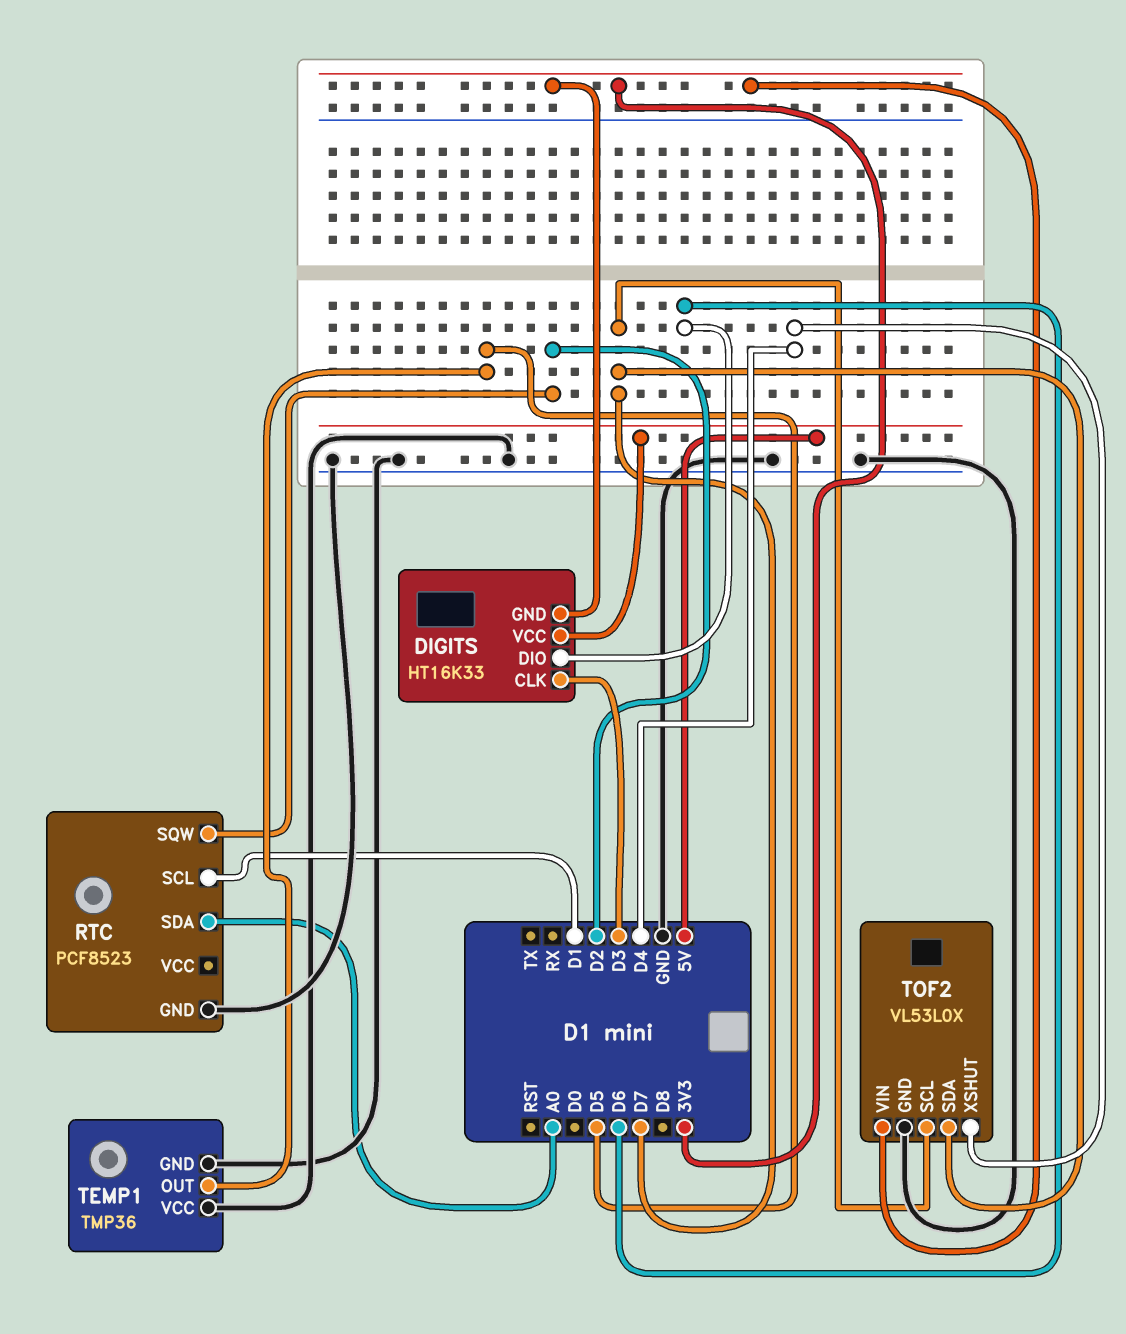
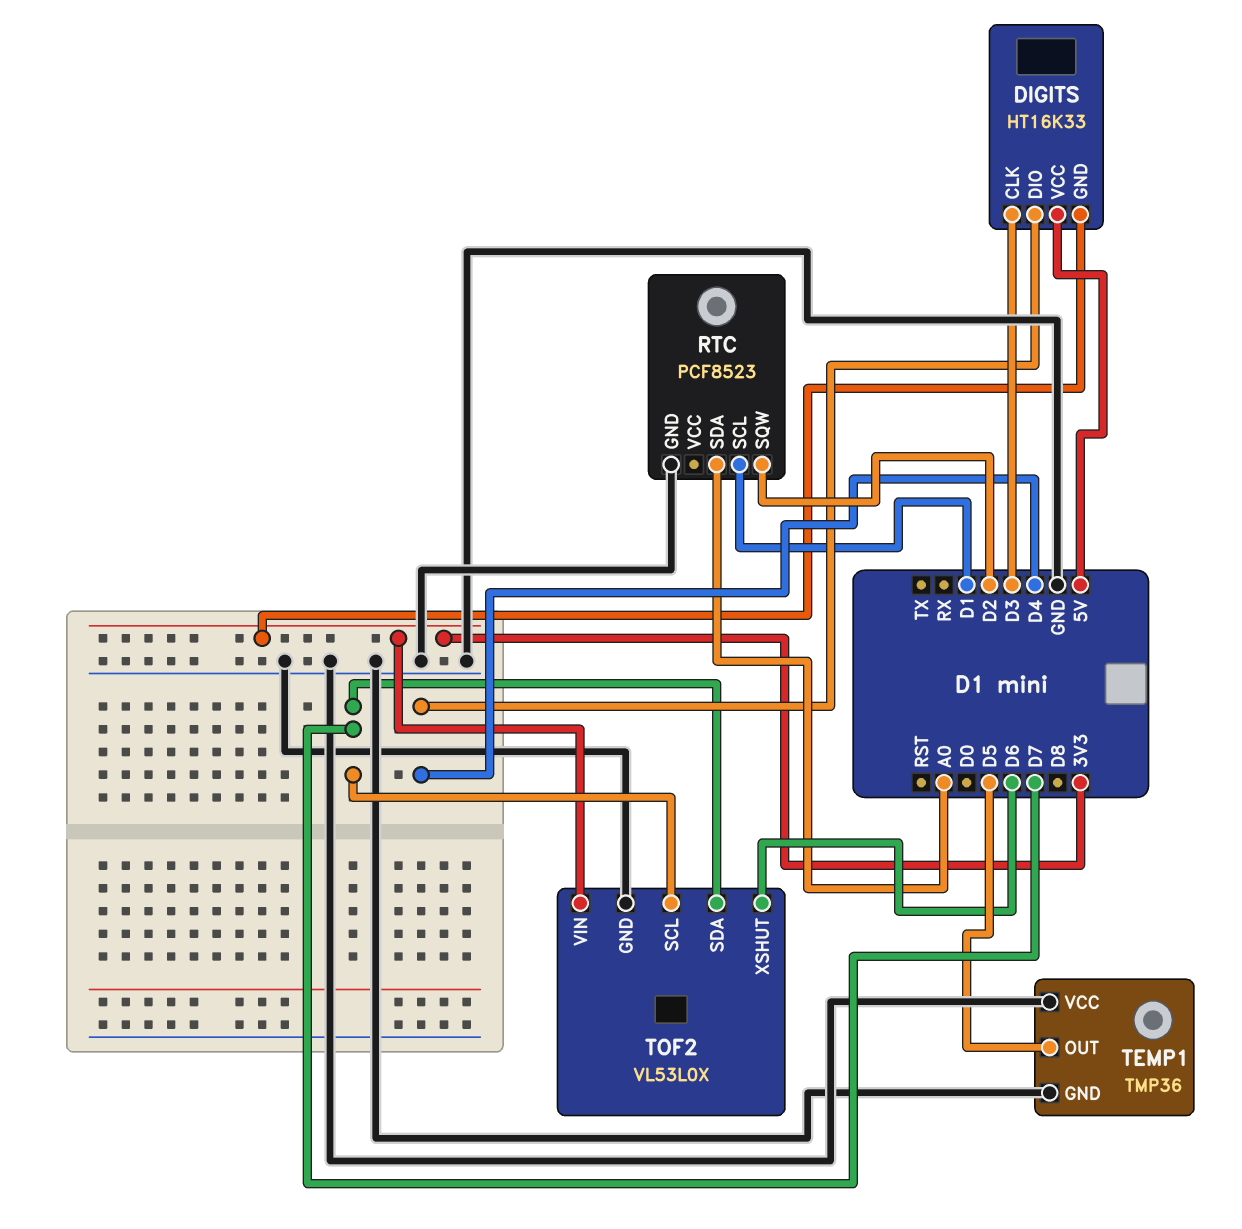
DIGITS pin DIO: D6 -> D4
TOF2 pin XSHUT: D4 -> D6

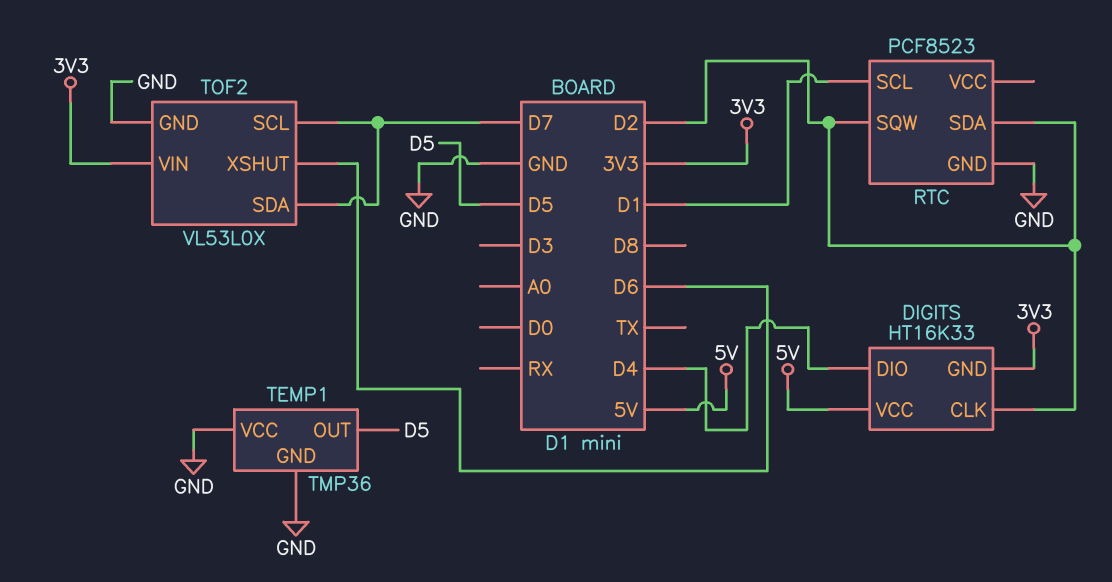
DIGITS pin CLK: D3 -> D2
RTC pin SDA: A0 -> D2

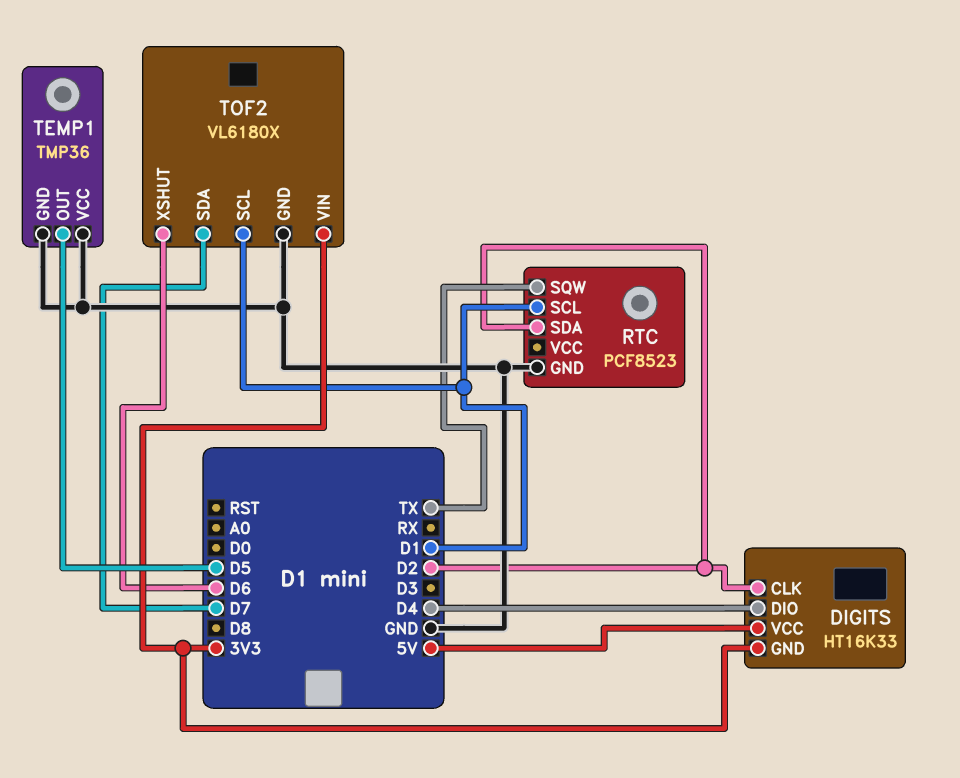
RTC pin SQW: D2 -> TX
TOF2: VL53L0X -> VL6180X
TOF2 pin SCL: D7 -> D1

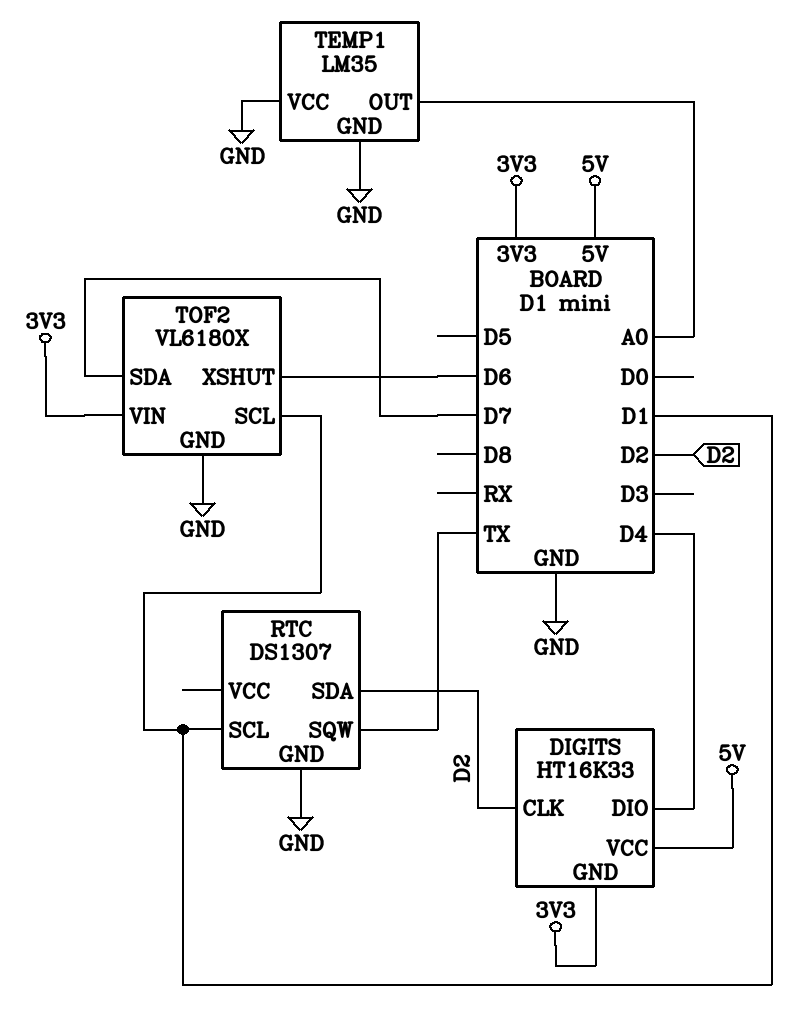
RTC: PCF8523 -> DS1307
TEMP1: TMP36 -> LM35
TEMP1 pin OUT: D5 -> A0

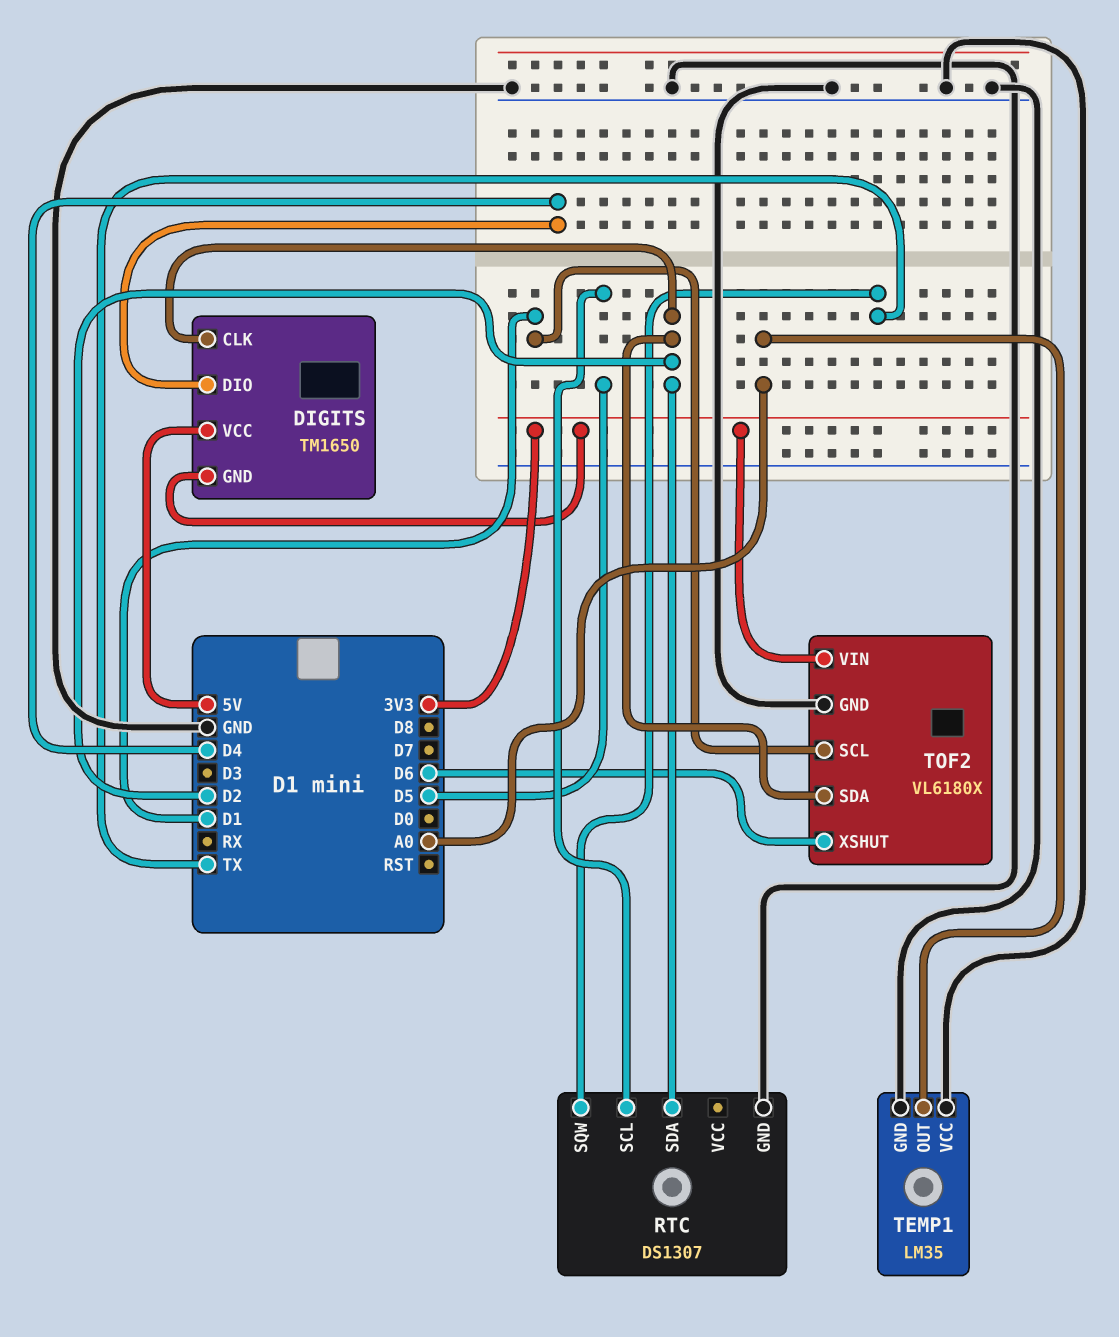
DIGITS: HT16K33 -> TM1650
RTC pin SCL: D1 -> D5
TOF2 pin SDA: D7 -> D2

